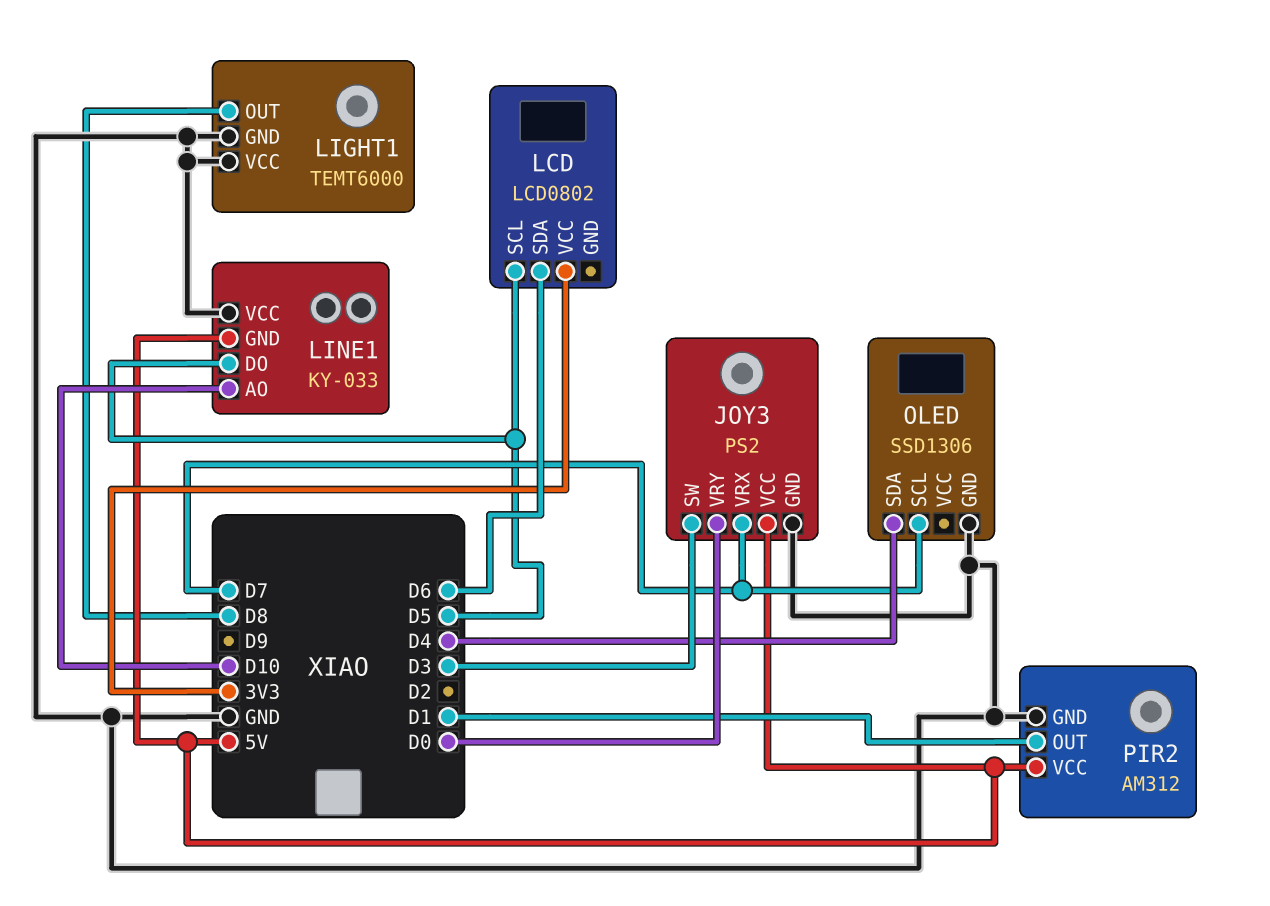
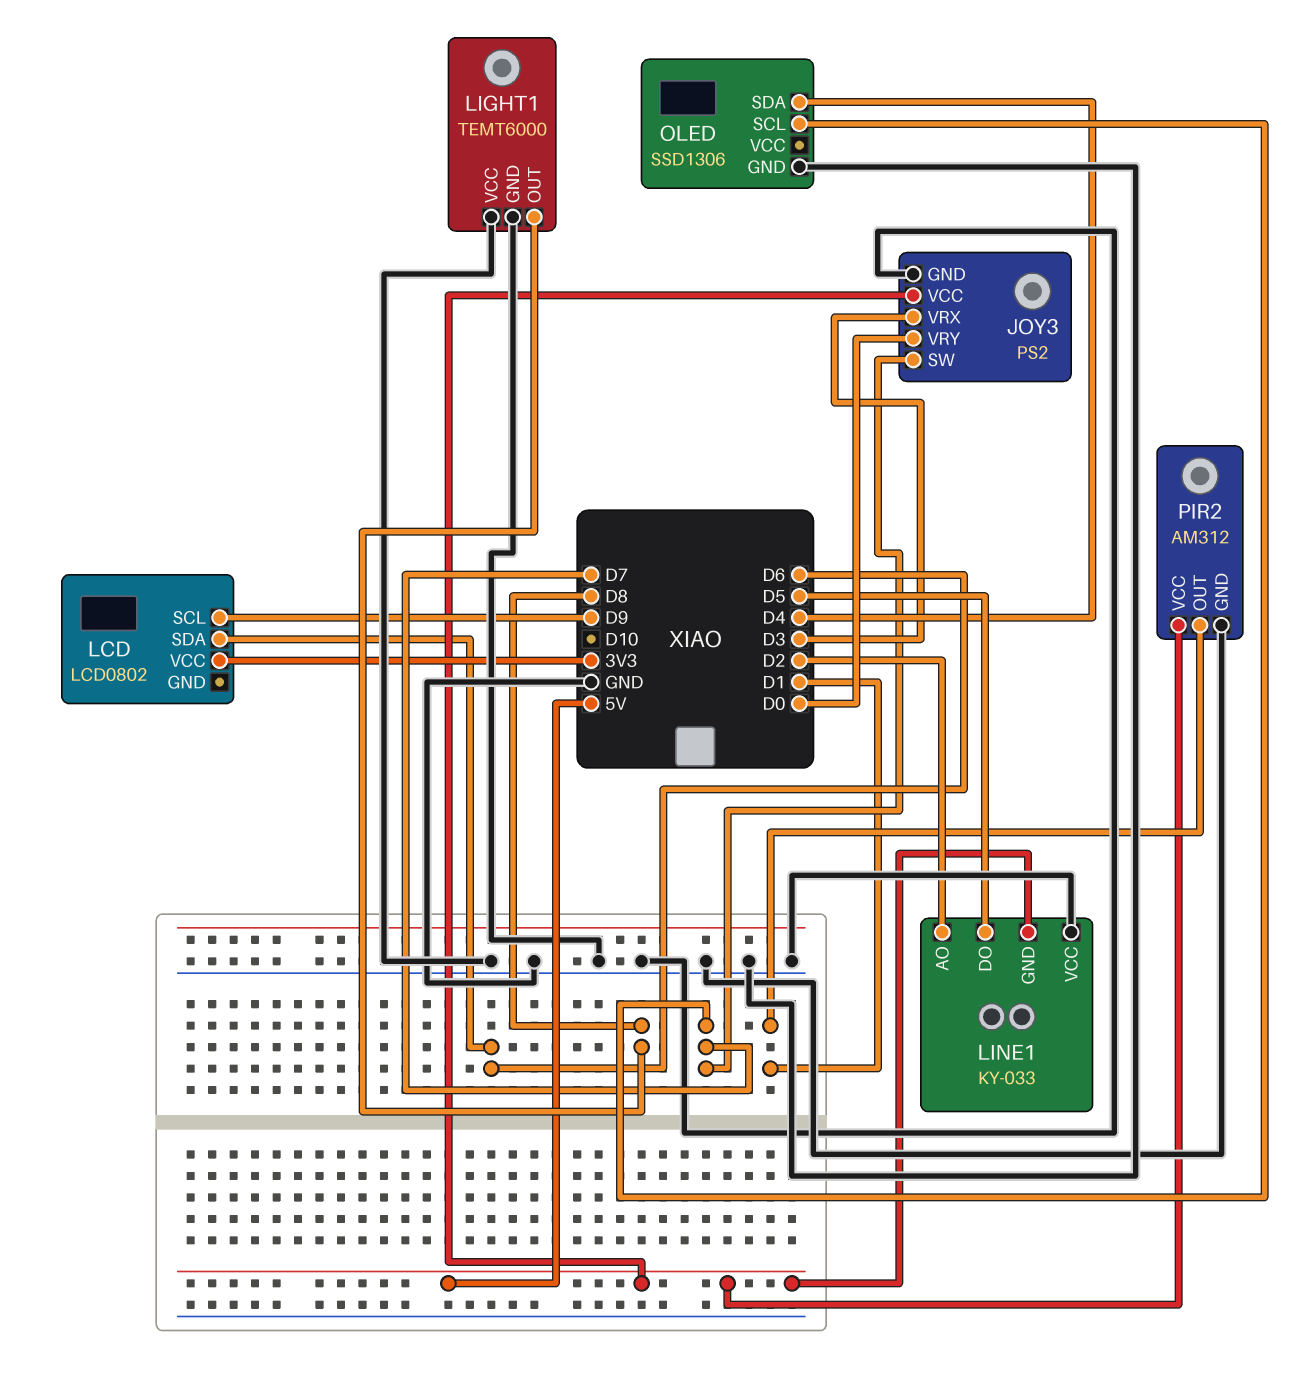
JOY3 pin SW: D3 -> D7
JOY3 pin VRX: D7 -> D3
LCD pin SCL: D5 -> D9
LINE1 pin AO: D10 -> D2

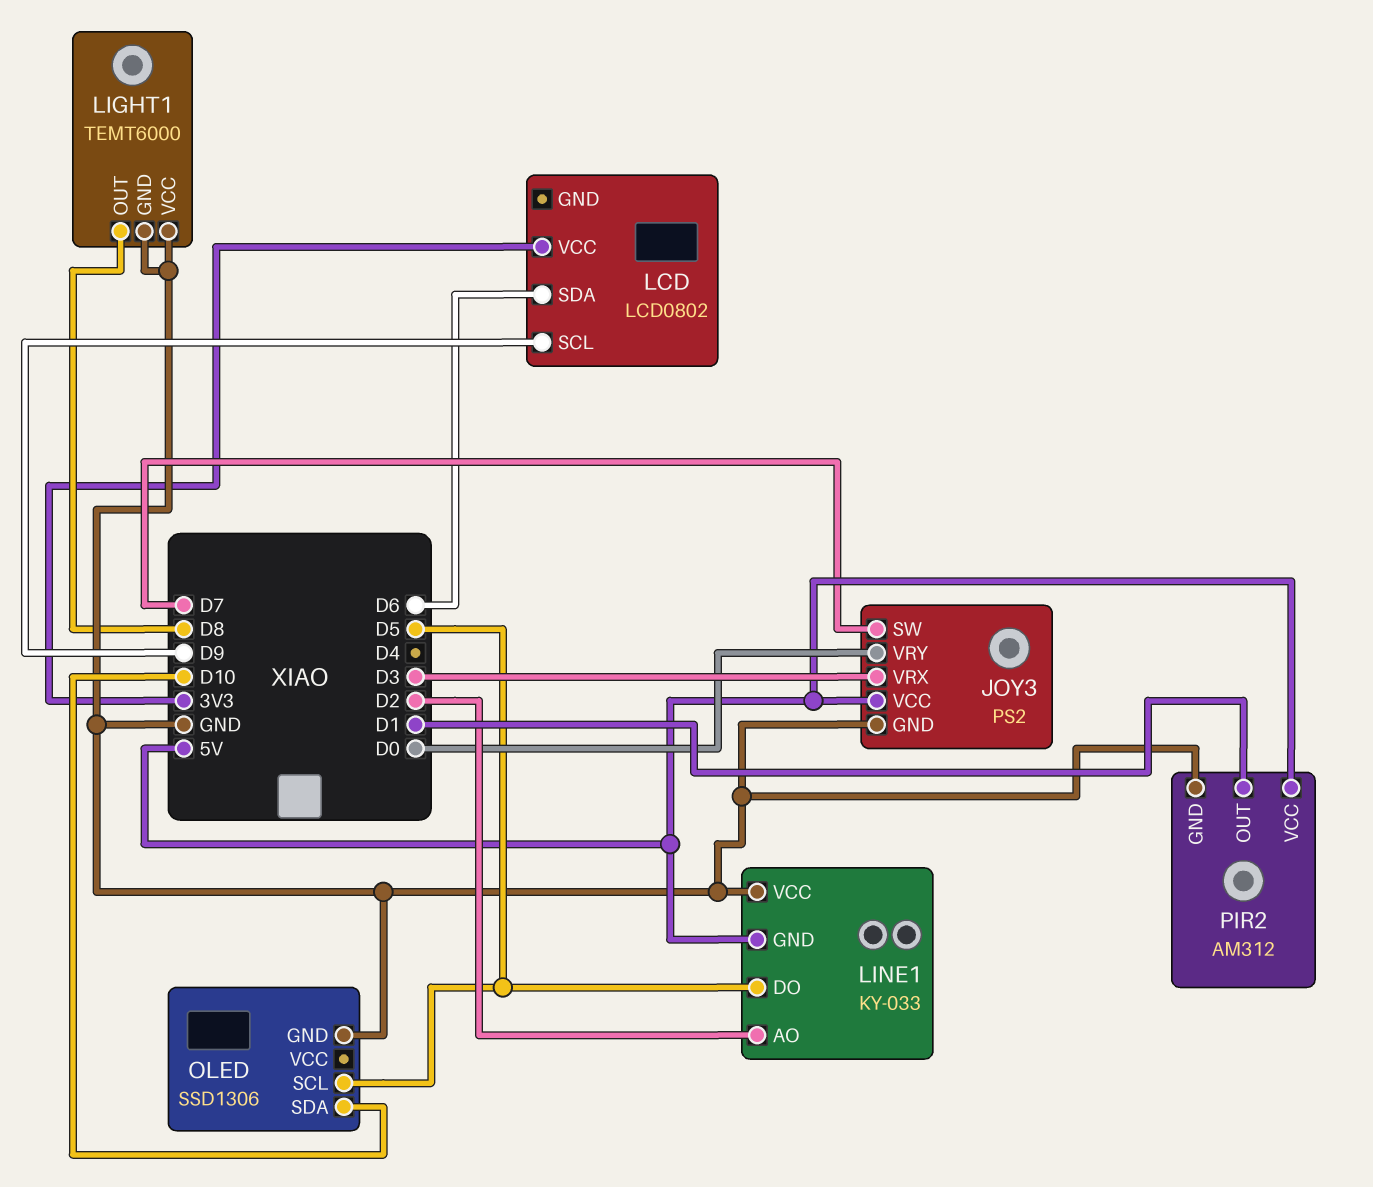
OLED pin SCL: D7 -> D5
OLED pin SDA: D4 -> D10

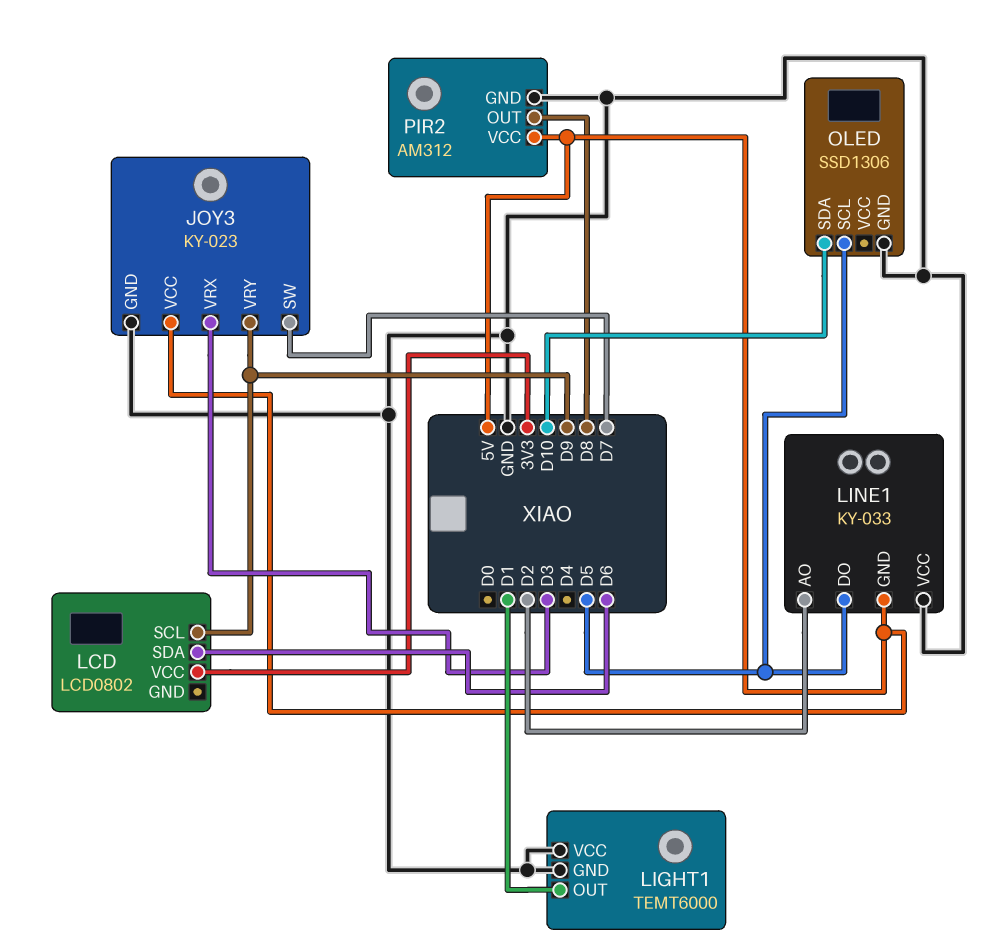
JOY3: PS2 -> KY-023
JOY3 pin VRY: D0 -> D9
LIGHT1 pin OUT: D8 -> D1
PIR2 pin OUT: D1 -> D8

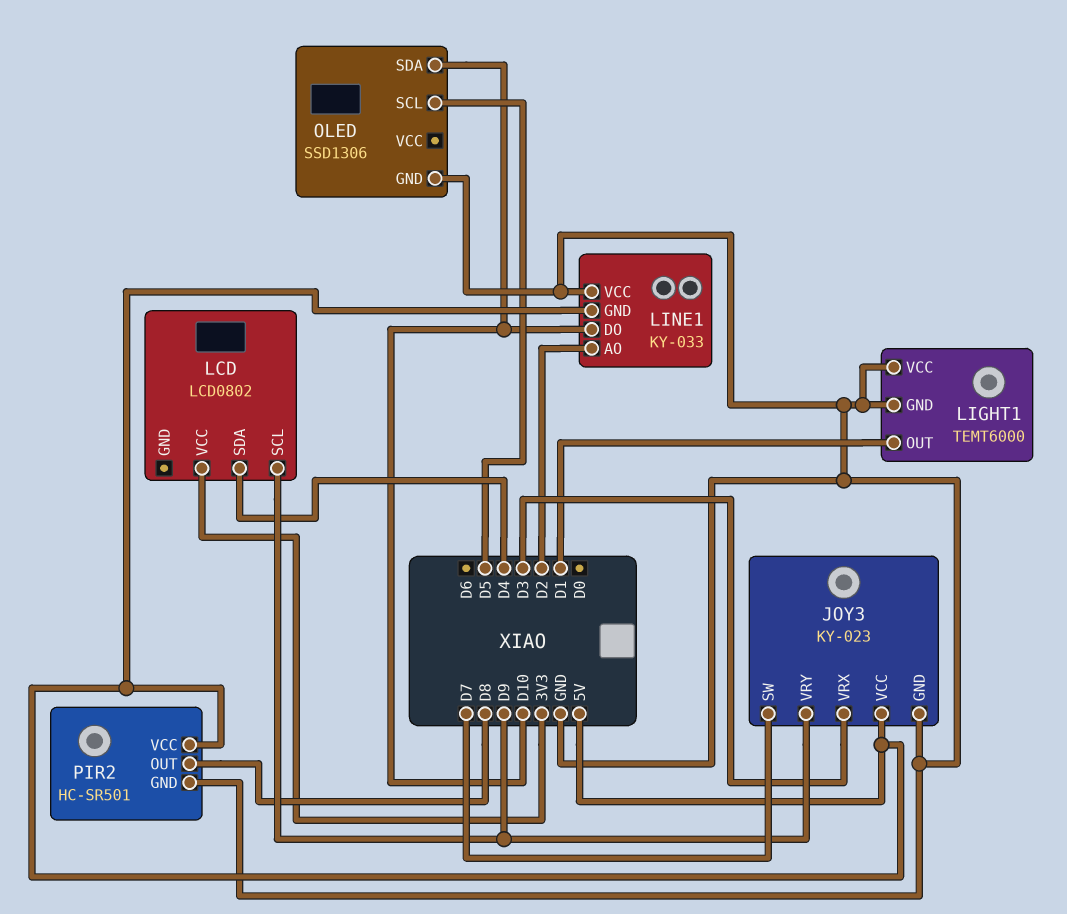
LCD pin SDA: D6 -> D4
LINE1 pin DO: D5 -> D10
PIR2: AM312 -> HC-SR501

